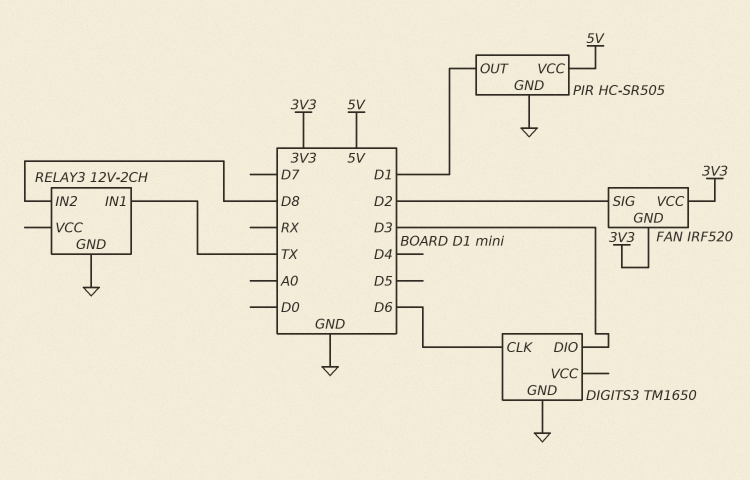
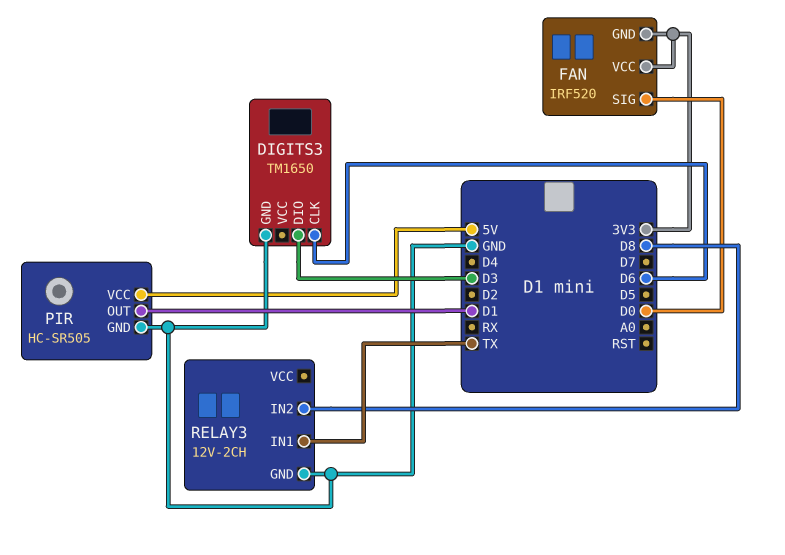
FAN pin SIG: D2 -> D0

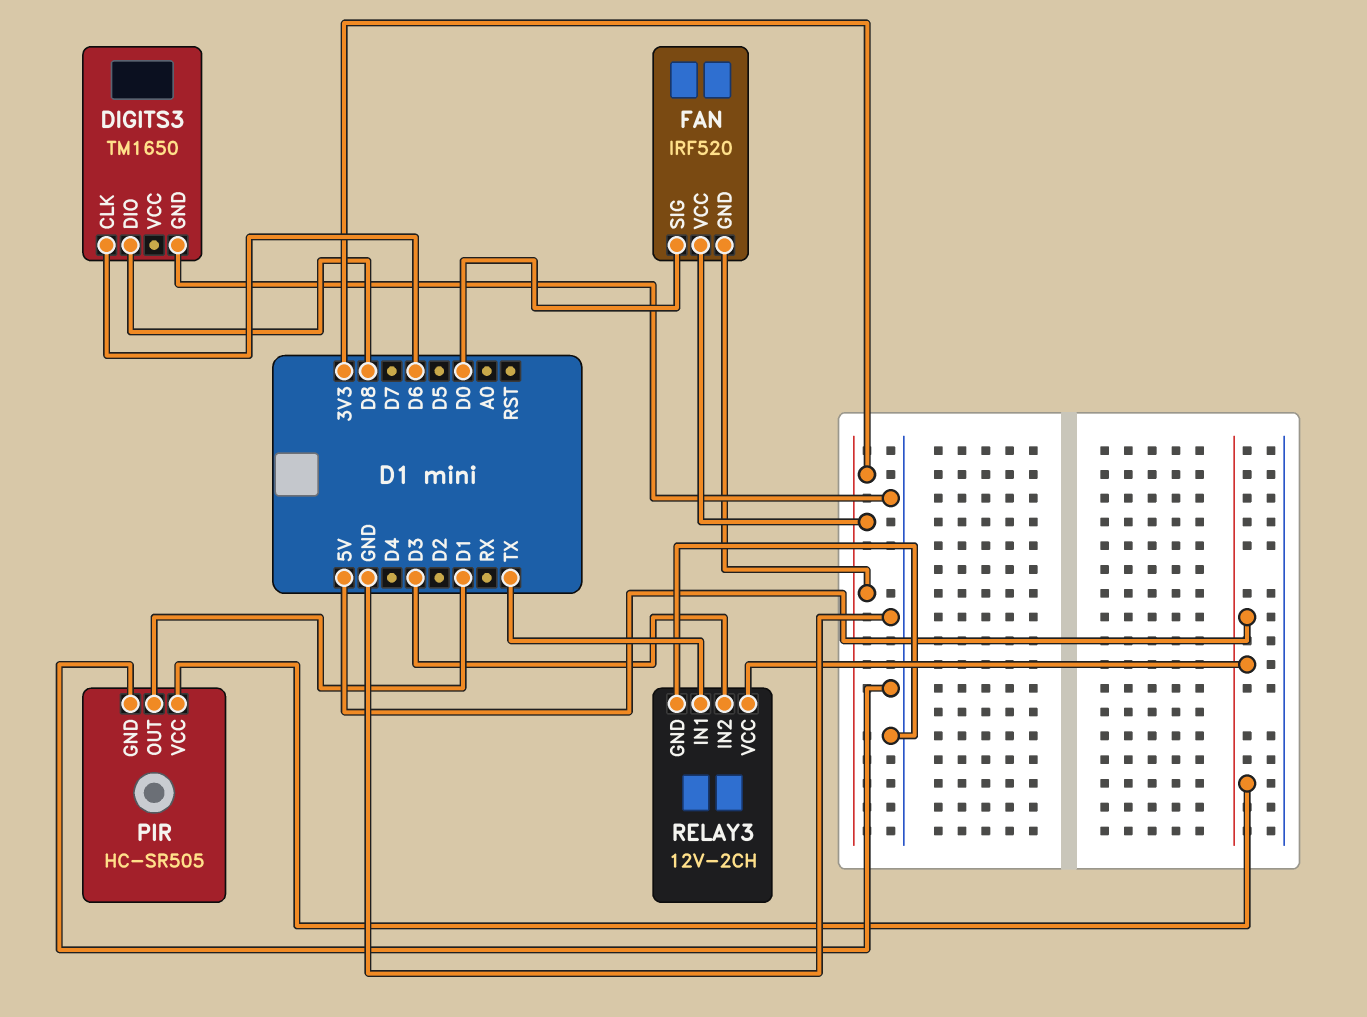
DIGITS3 pin DIO: D3 -> D8
RELAY3 pin IN2: D8 -> D3
RELAY3 pin VCC: none -> 5V

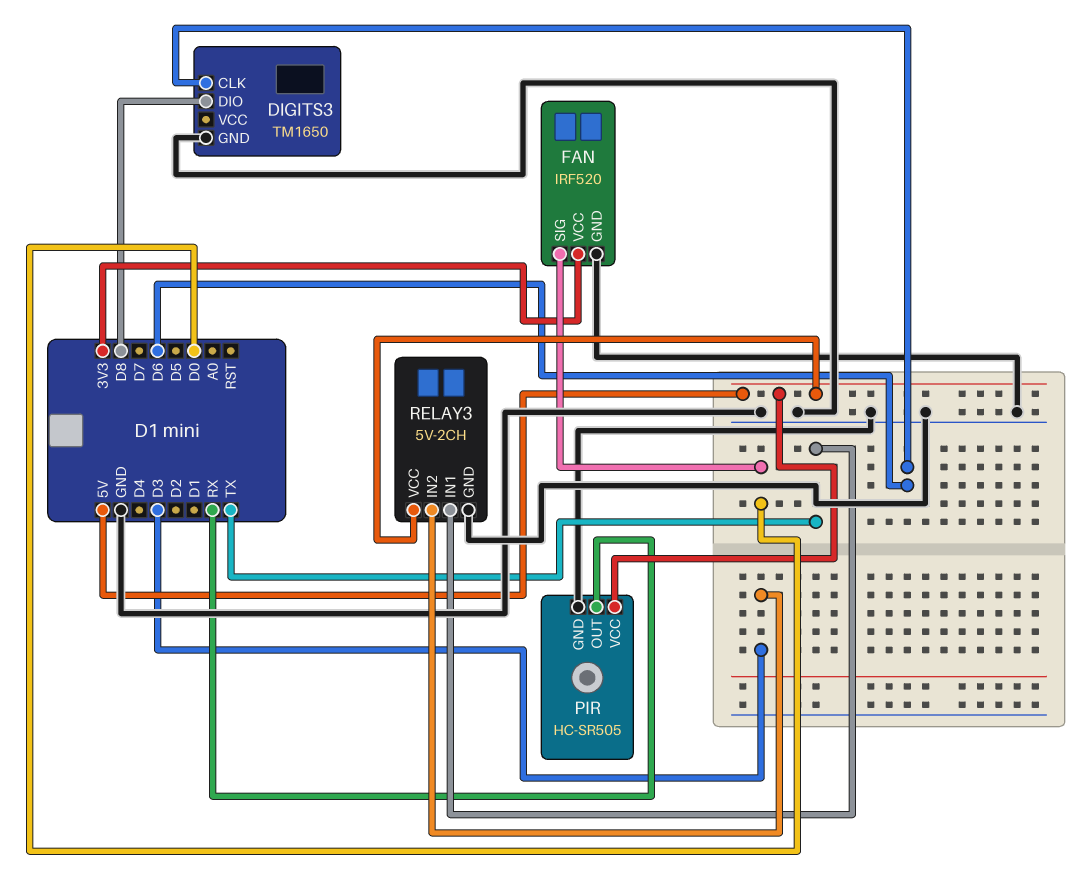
FAN pin GND: 3V3 -> GND
PIR pin OUT: D1 -> RX
RELAY3: 12V-2CH -> 5V-2CH

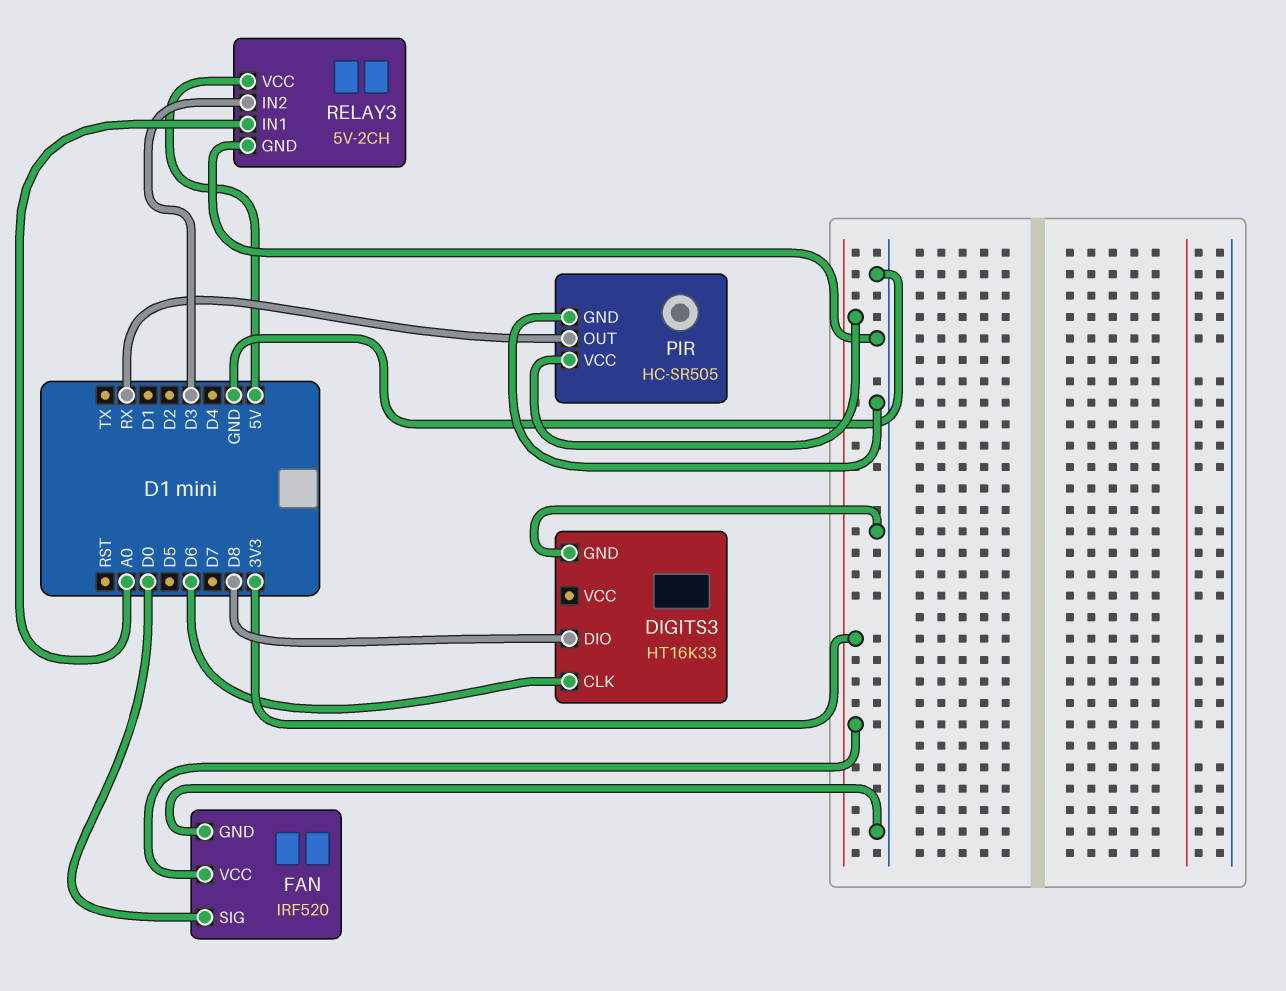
DIGITS3: TM1650 -> HT16K33
PIR pin VCC: 5V -> 3V3
RELAY3 pin IN1: TX -> A0

